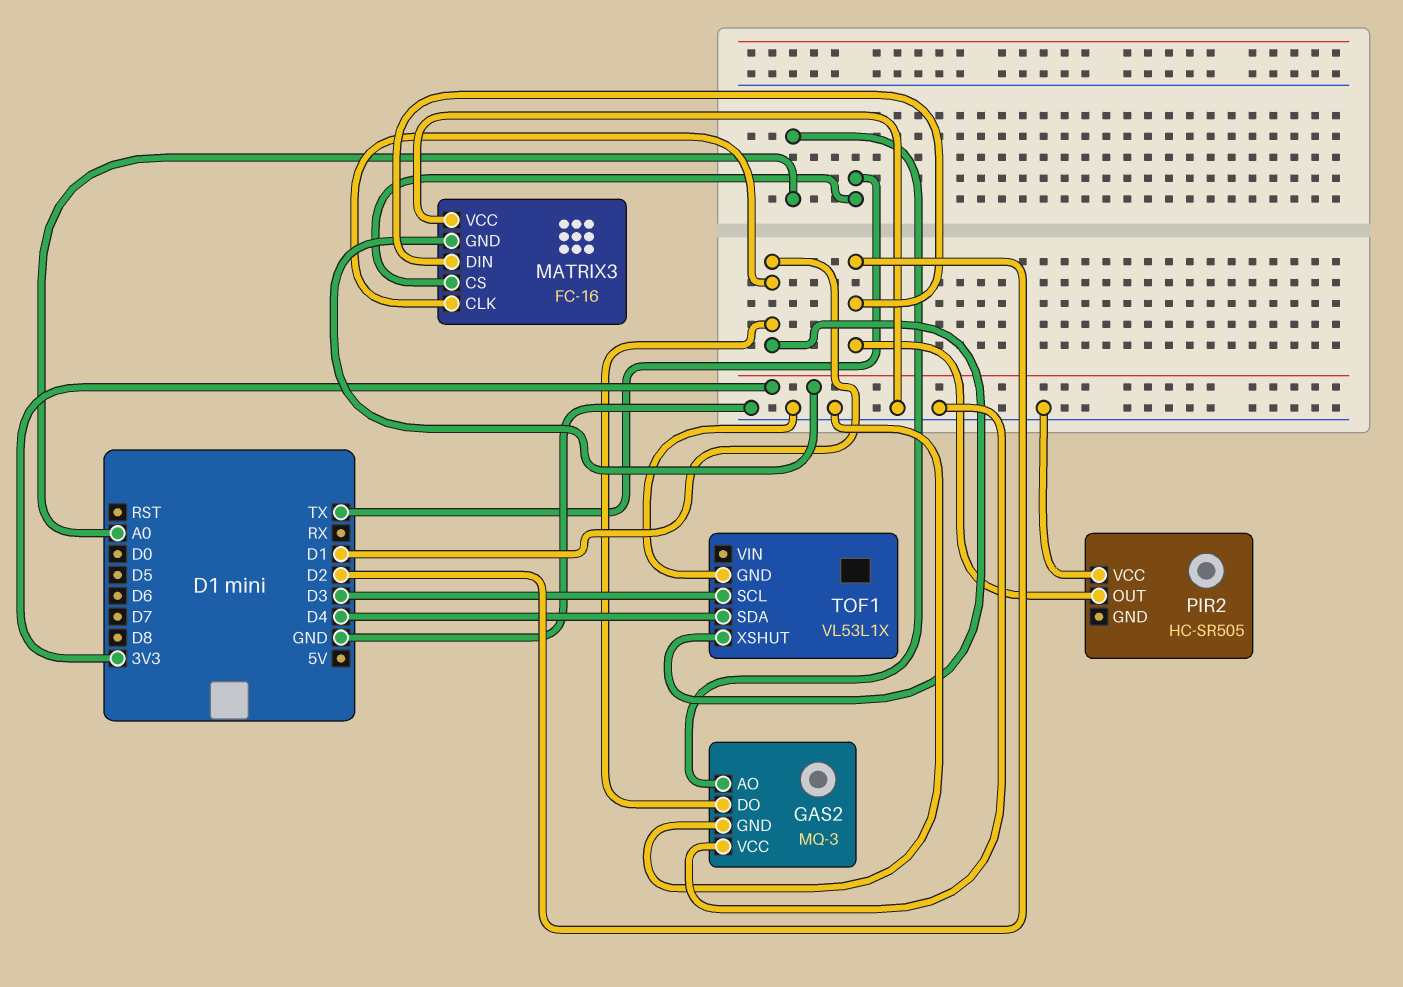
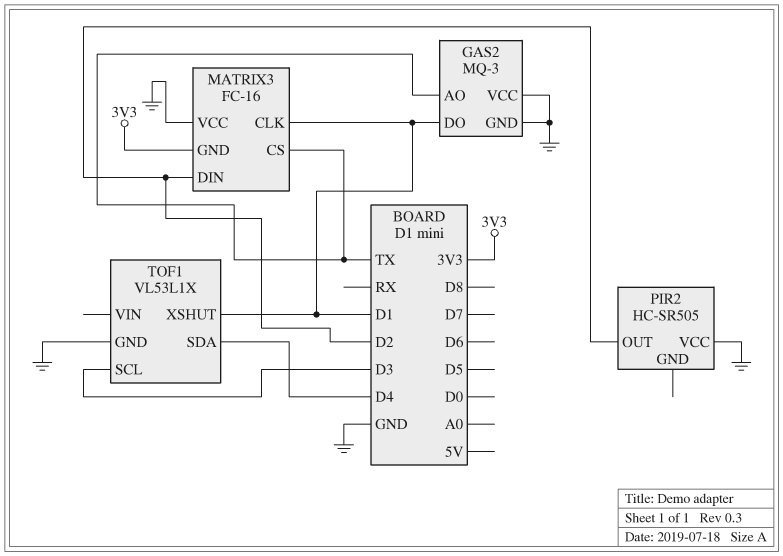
GAS2 pin AO: A0 -> TX

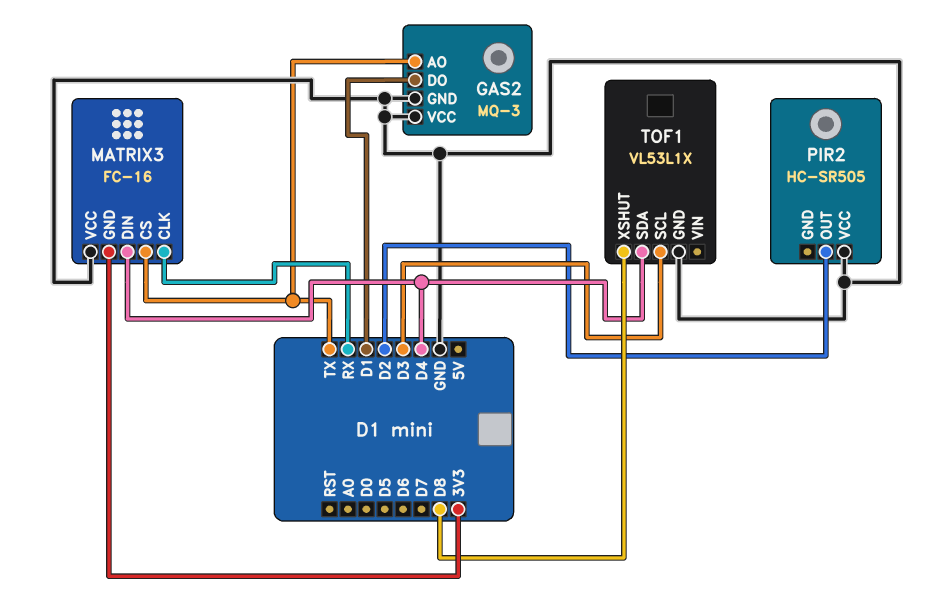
MATRIX3 pin CLK: D1 -> RX
MATRIX3 pin DIN: D2 -> D4
TOF1 pin XSHUT: D1 -> D8

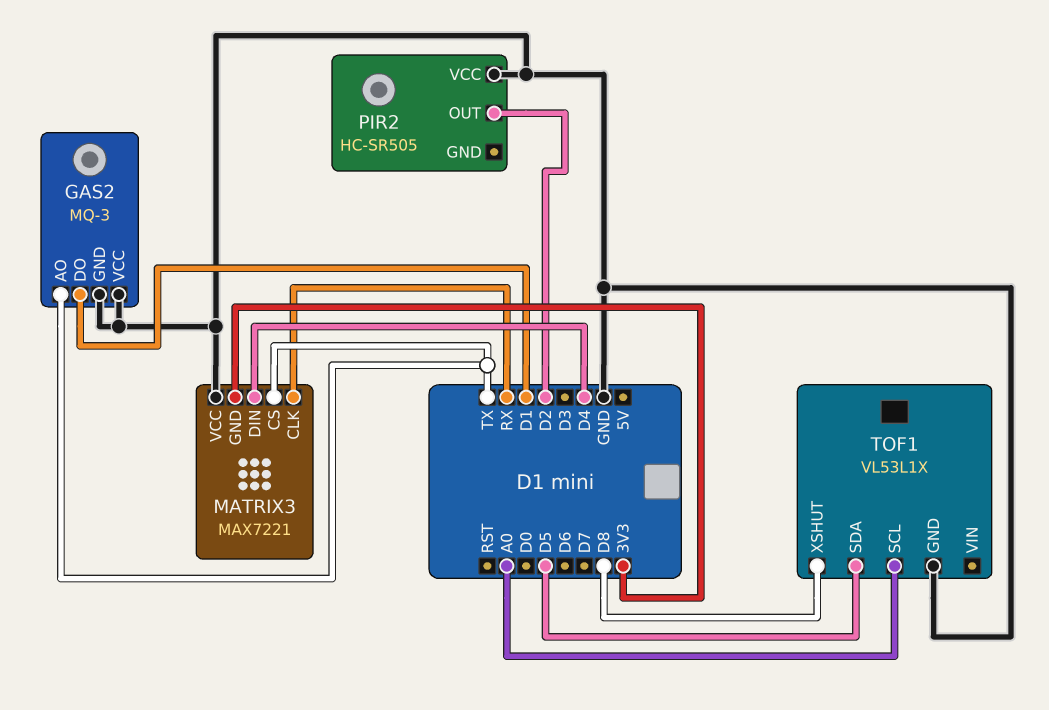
MATRIX3: FC-16 -> MAX7221
TOF1 pin SCL: D3 -> A0
TOF1 pin SDA: D4 -> D5

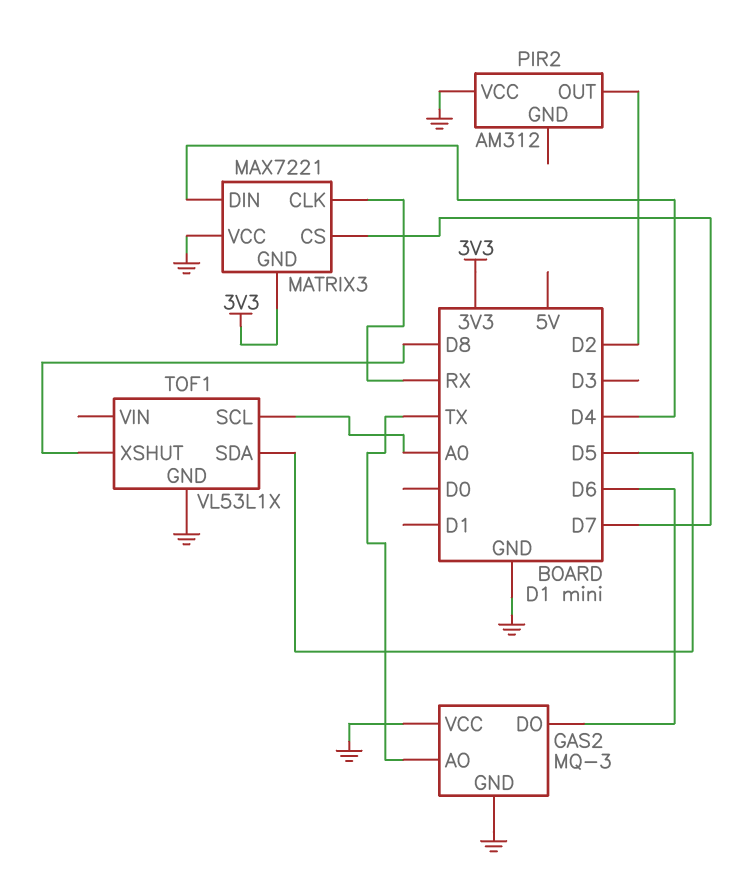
GAS2 pin DO: D1 -> D6
MATRIX3 pin CS: TX -> D7
PIR2: HC-SR505 -> AM312

